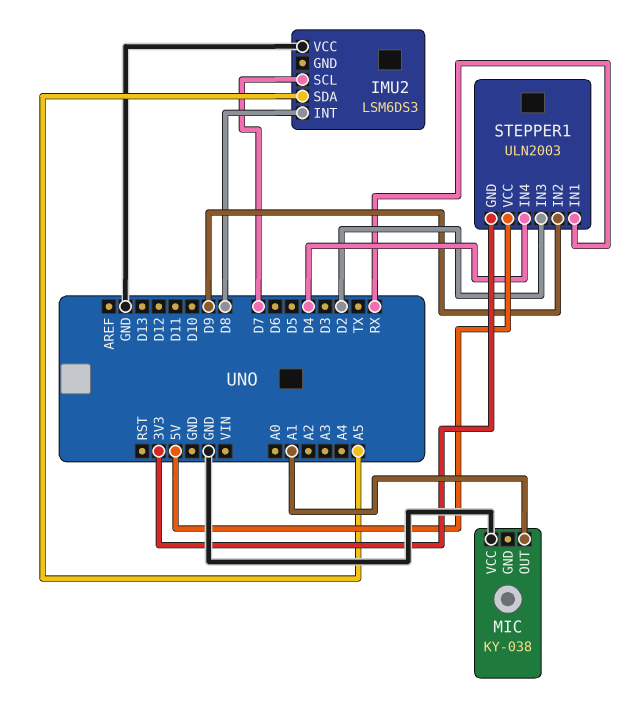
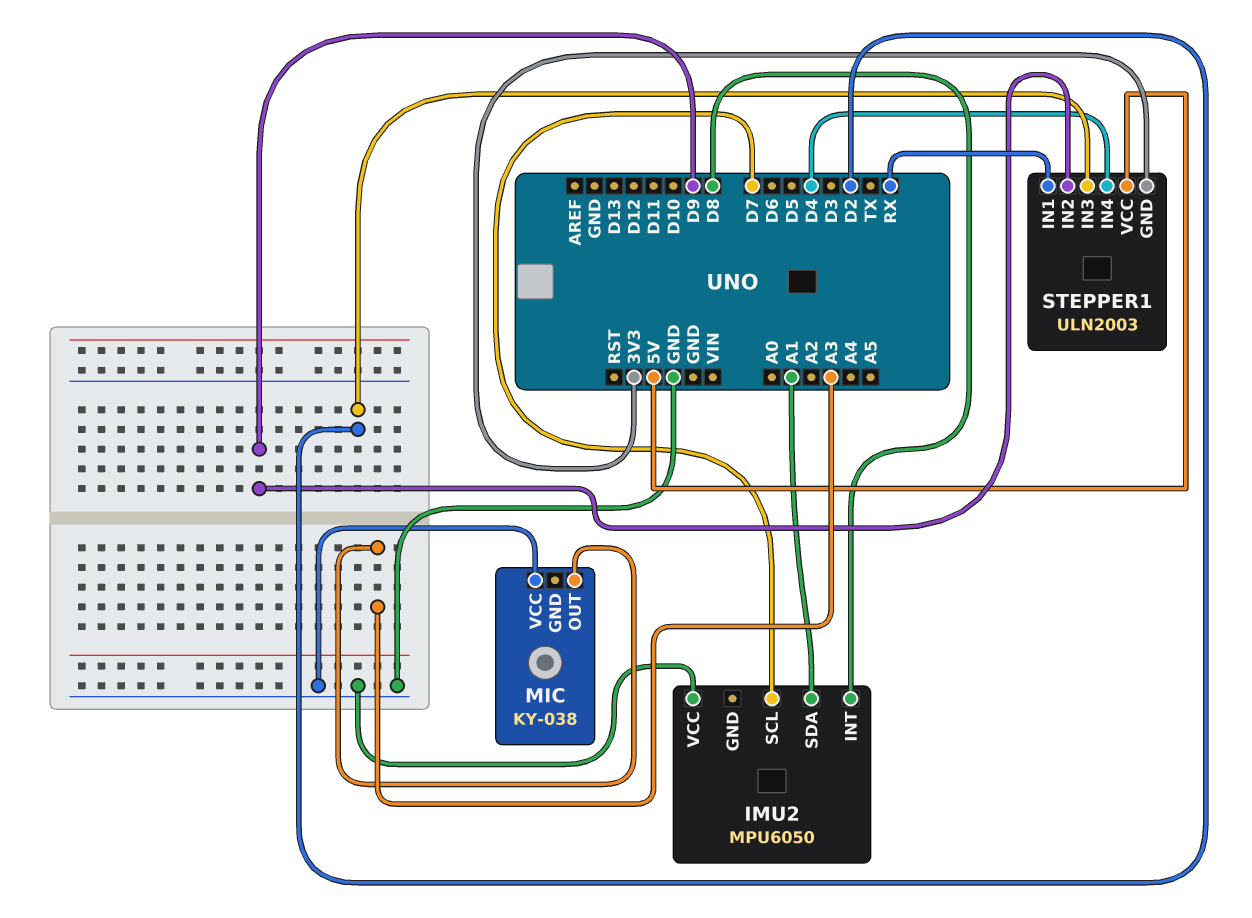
IMU2: LSM6DS3 -> MPU6050
IMU2 pin SDA: A5 -> A1
MIC pin OUT: A1 -> A3

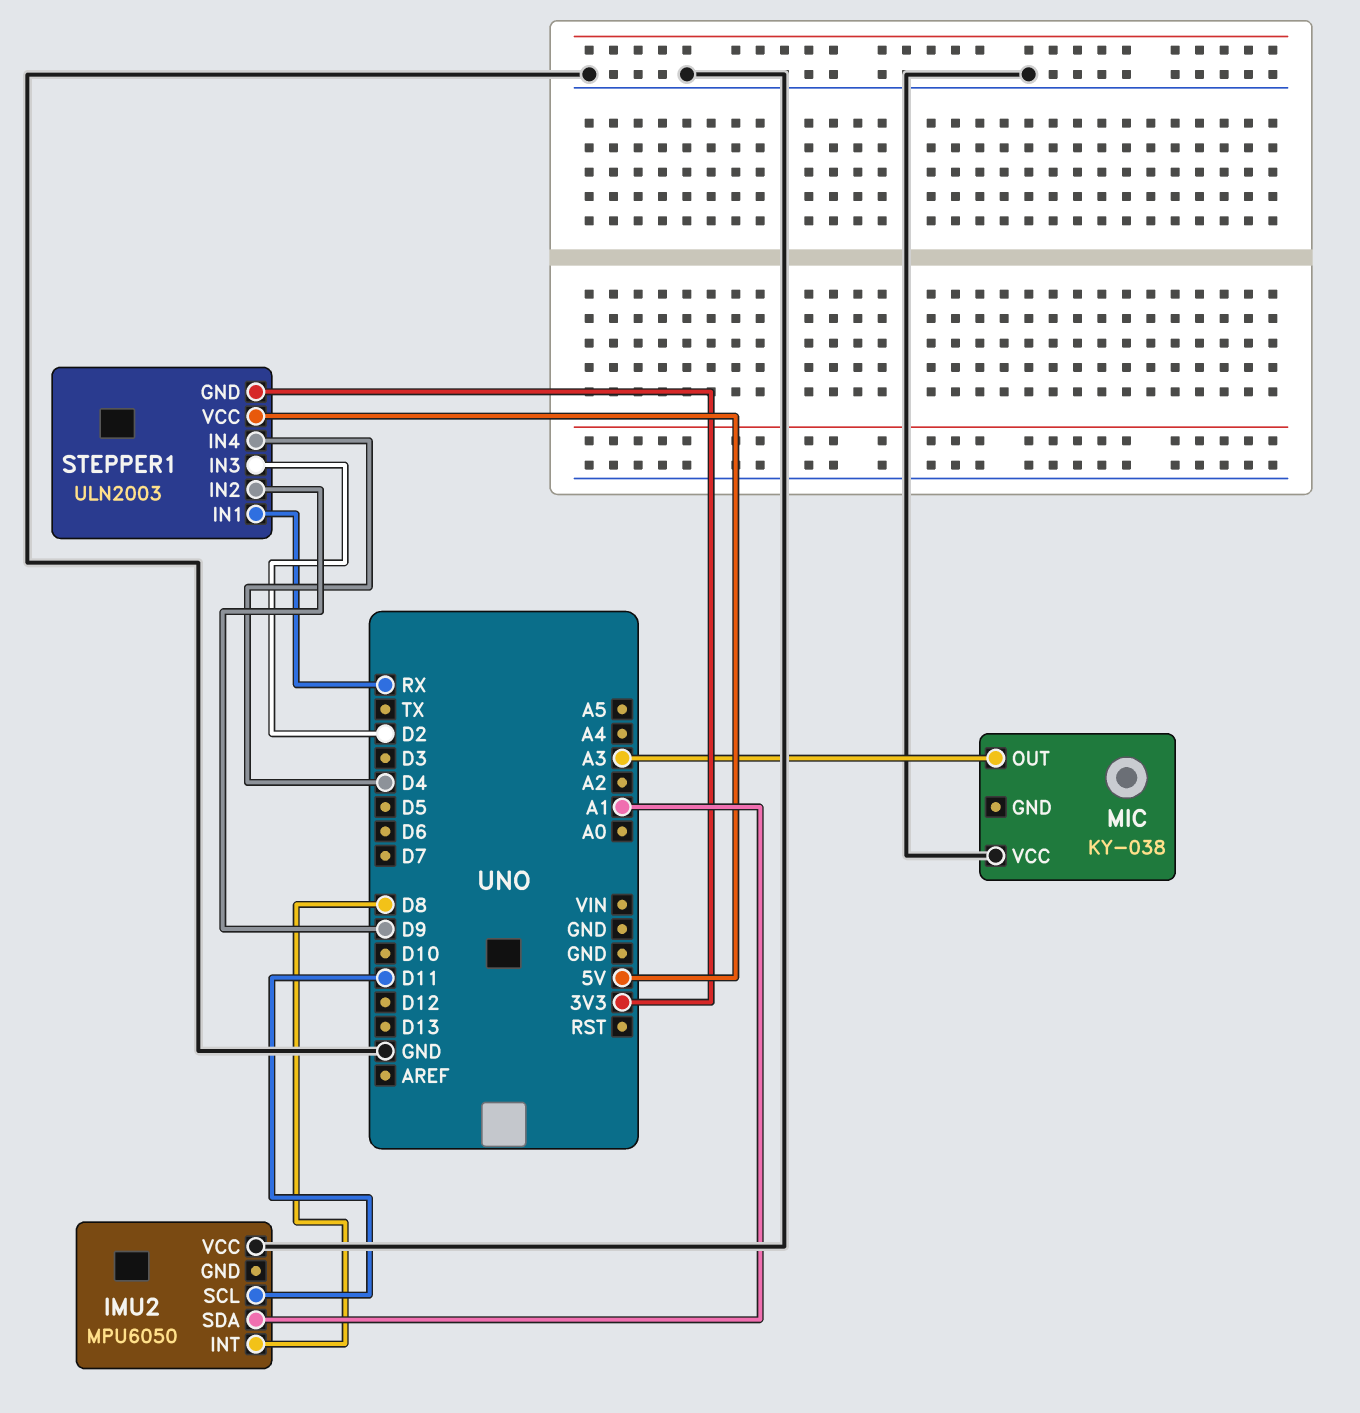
IMU2 pin SCL: D7 -> D11

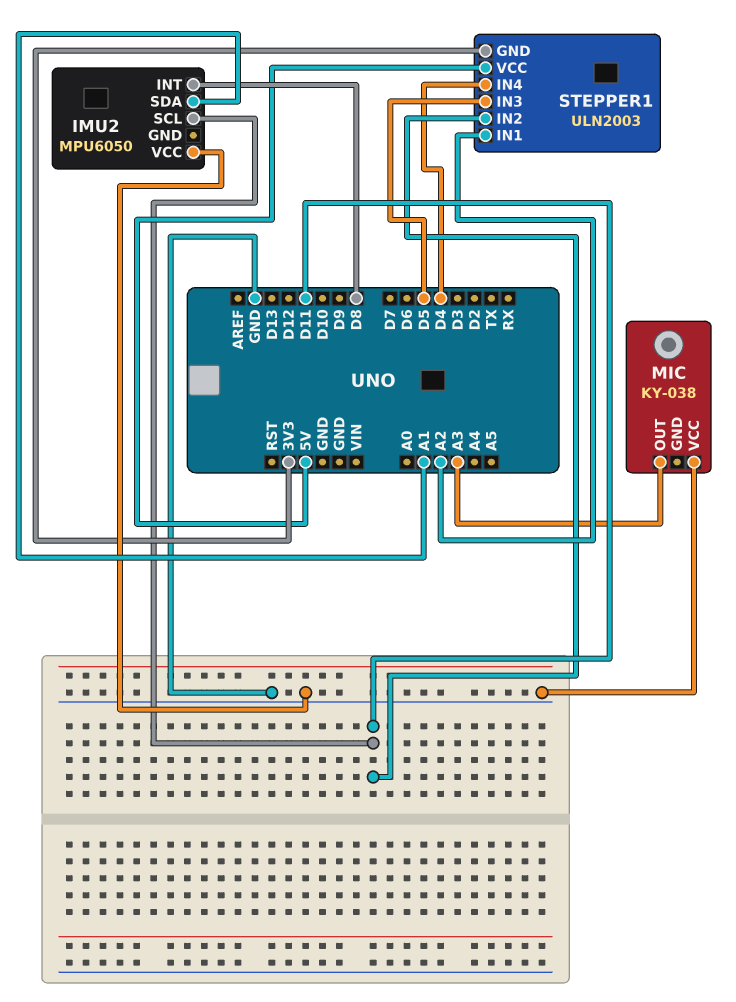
STEPPER1 pin IN1: RX -> A2
STEPPER1 pin IN2: D9 -> D11
STEPPER1 pin IN3: D2 -> D5

